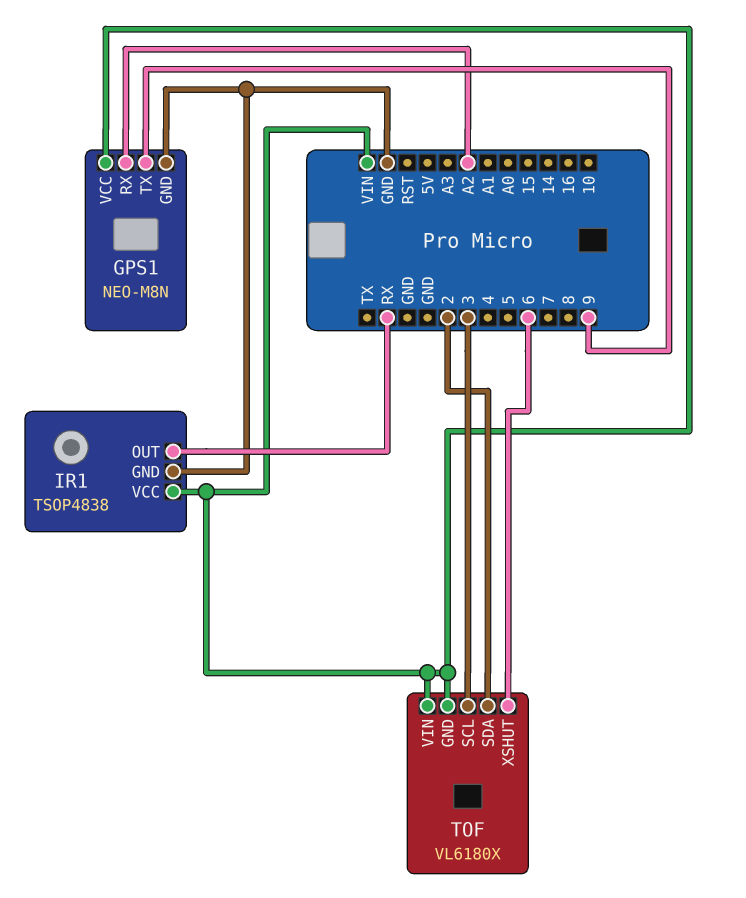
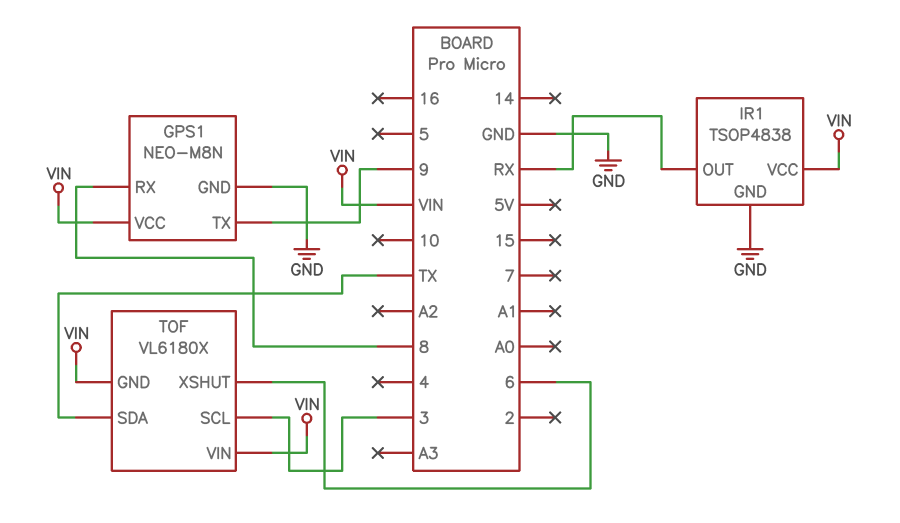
GPS1 pin RX: A2 -> 8
TOF pin SDA: 2 -> TX

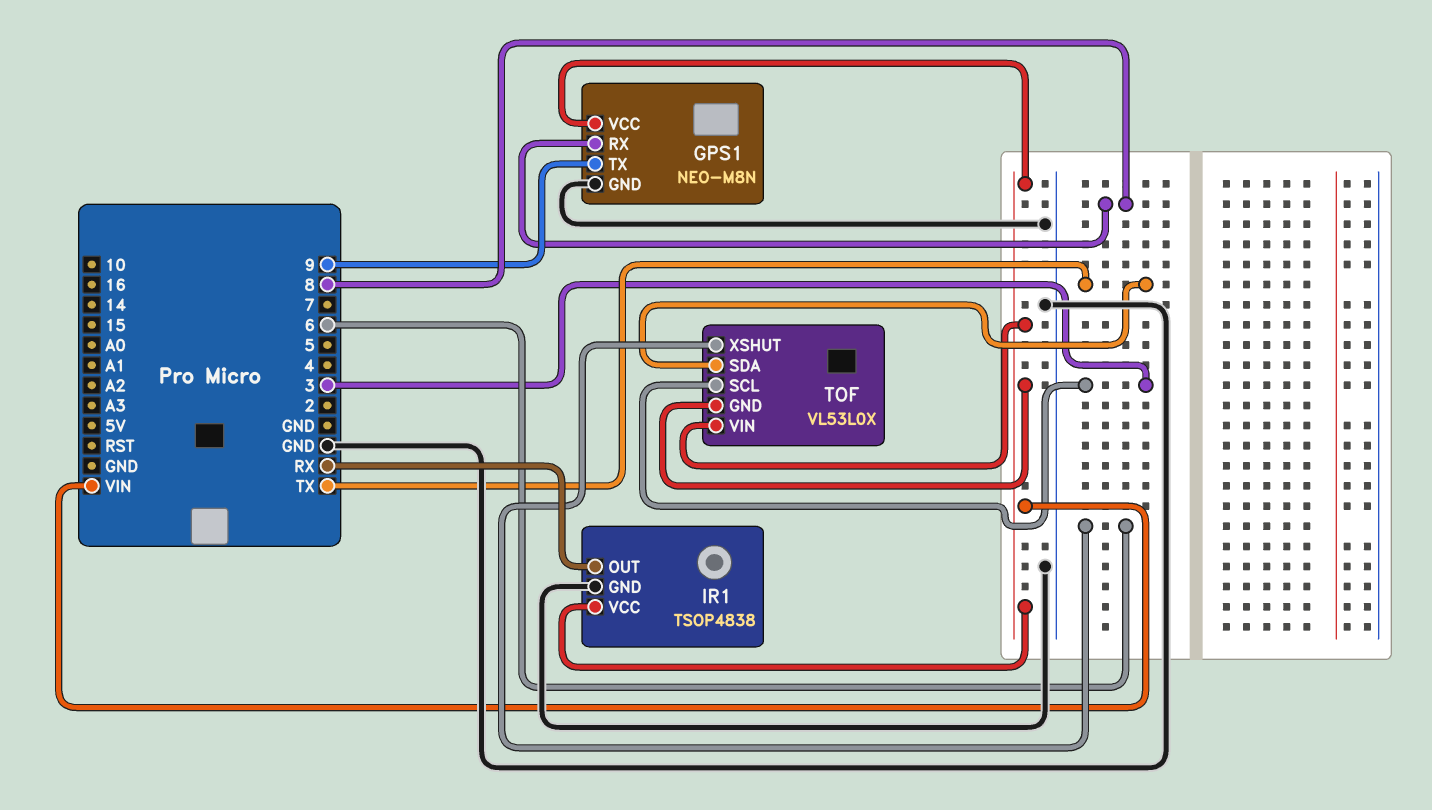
TOF: VL6180X -> VL53L0X

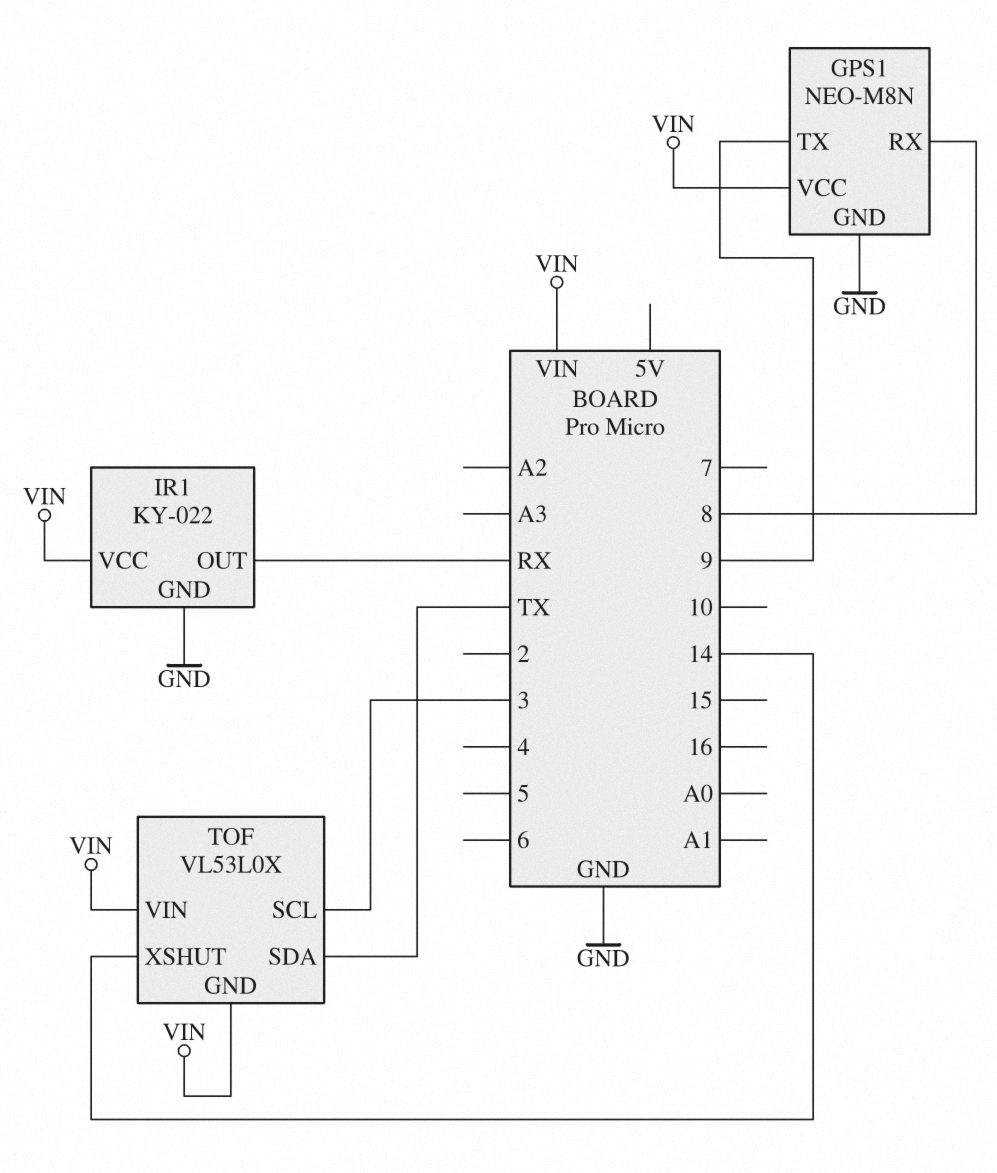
IR1: TSOP4838 -> KY-022
TOF pin XSHUT: 6 -> 14

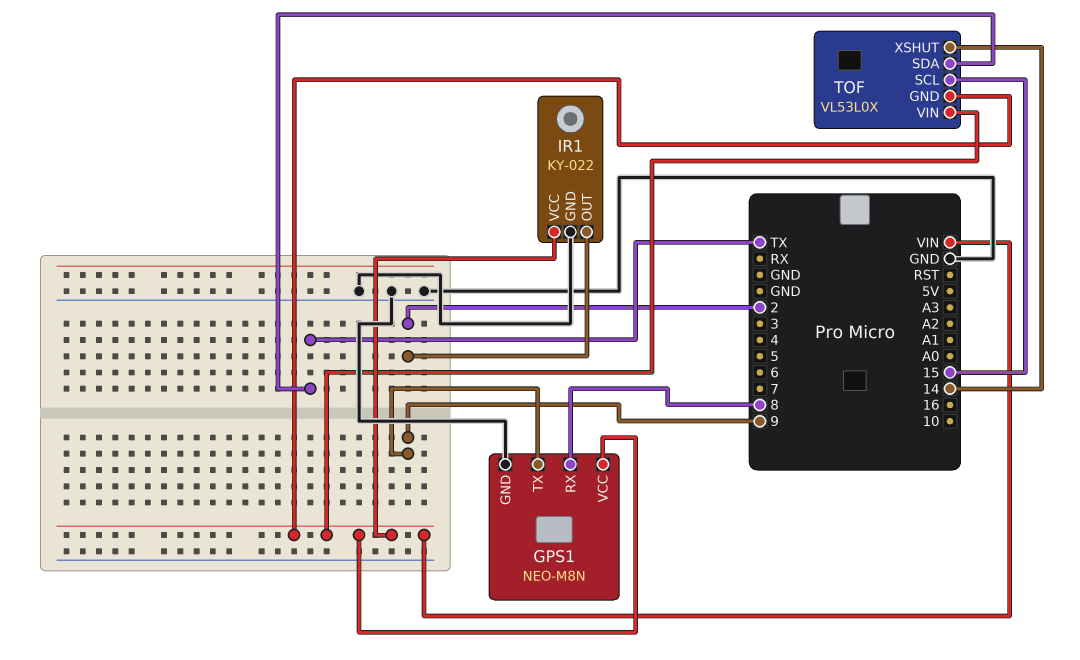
IR1 pin OUT: RX -> 2
TOF pin SCL: 3 -> 15

